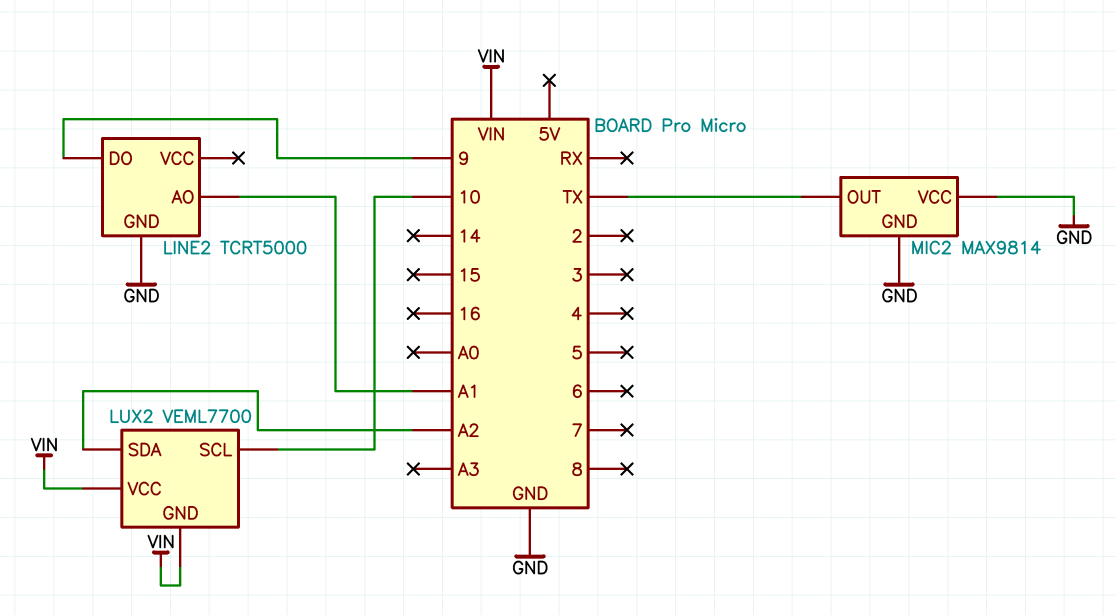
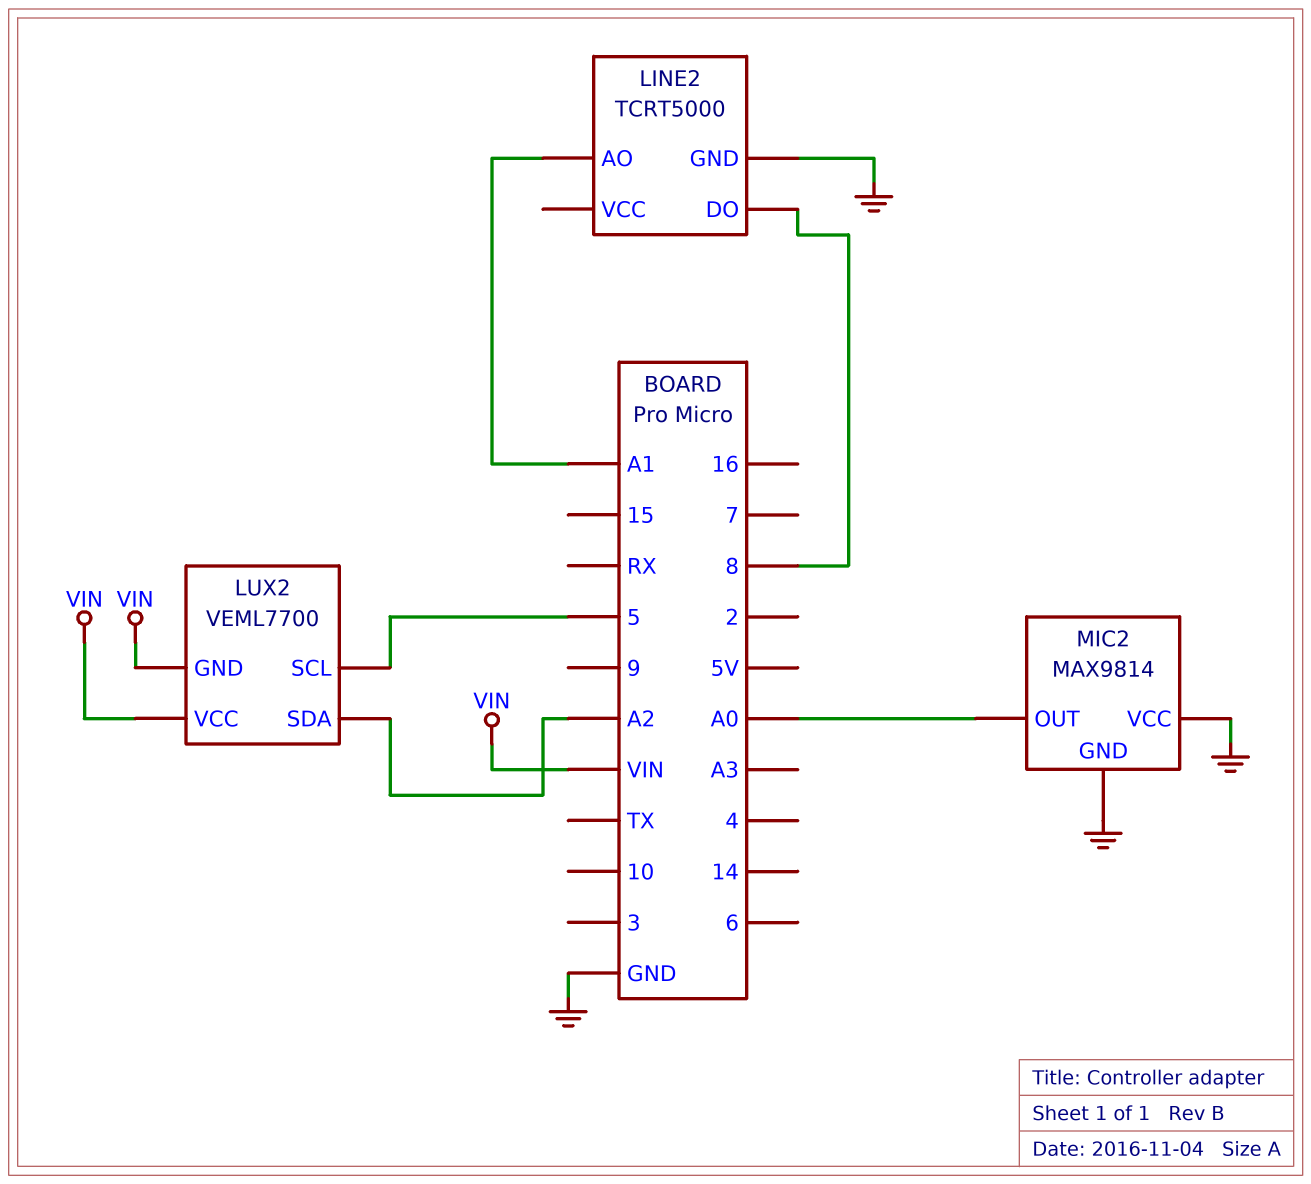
LINE2 pin DO: 9 -> 8
LUX2 pin SCL: 10 -> 5
MIC2 pin OUT: TX -> A0

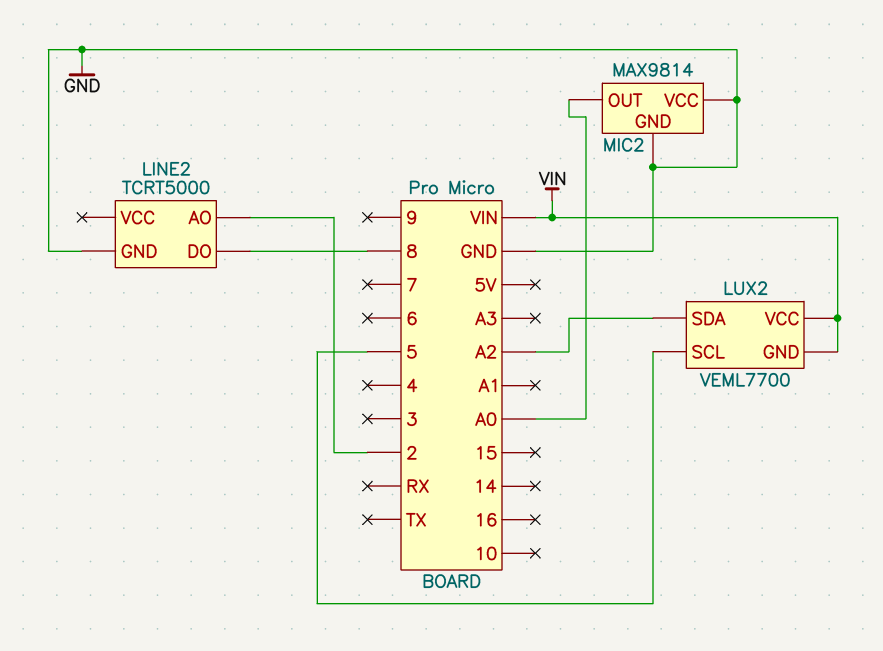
LINE2 pin AO: A1 -> 2

